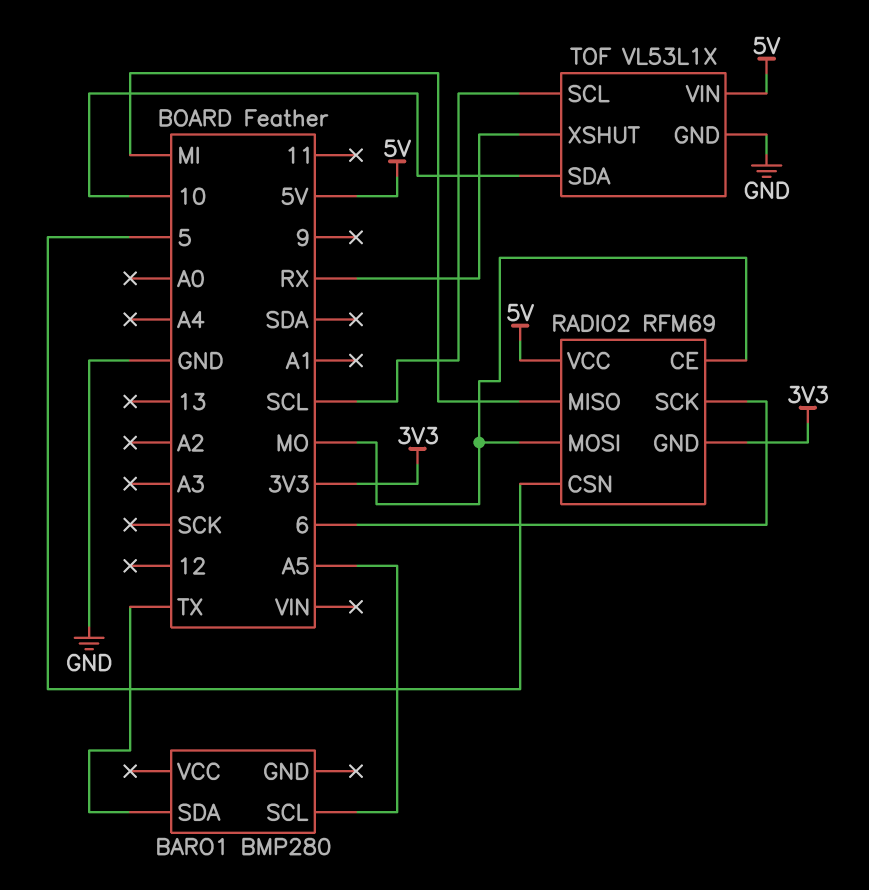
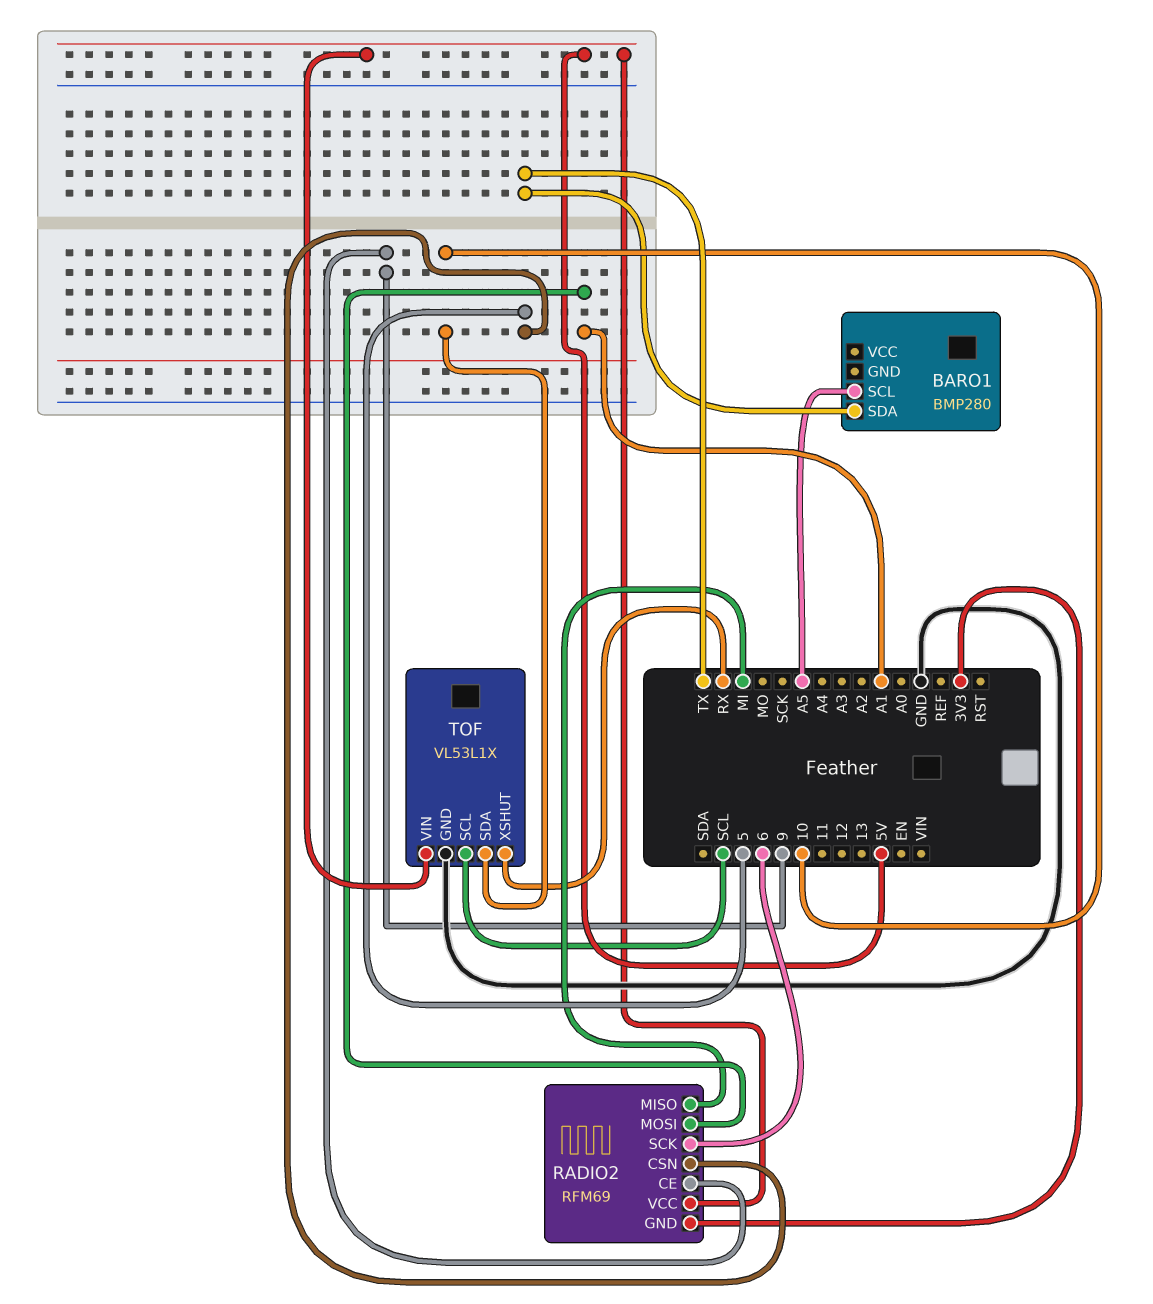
RADIO2 pin CE: MO -> 9
RADIO2 pin MOSI: MO -> A1

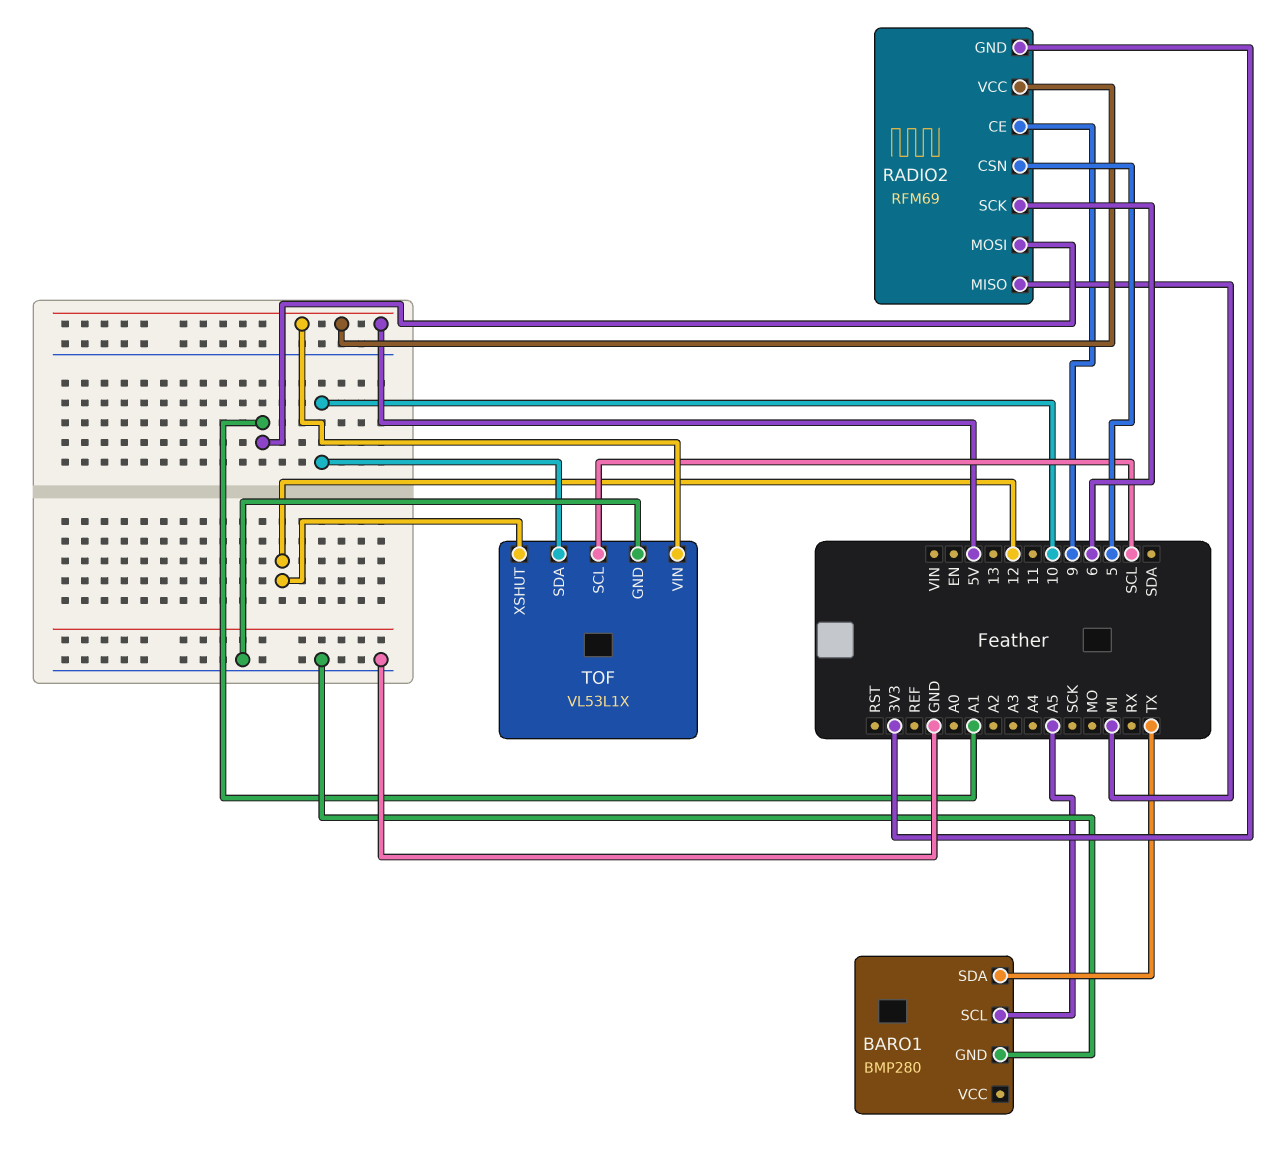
BARO1 pin GND: none -> GND
TOF pin XSHUT: RX -> 12

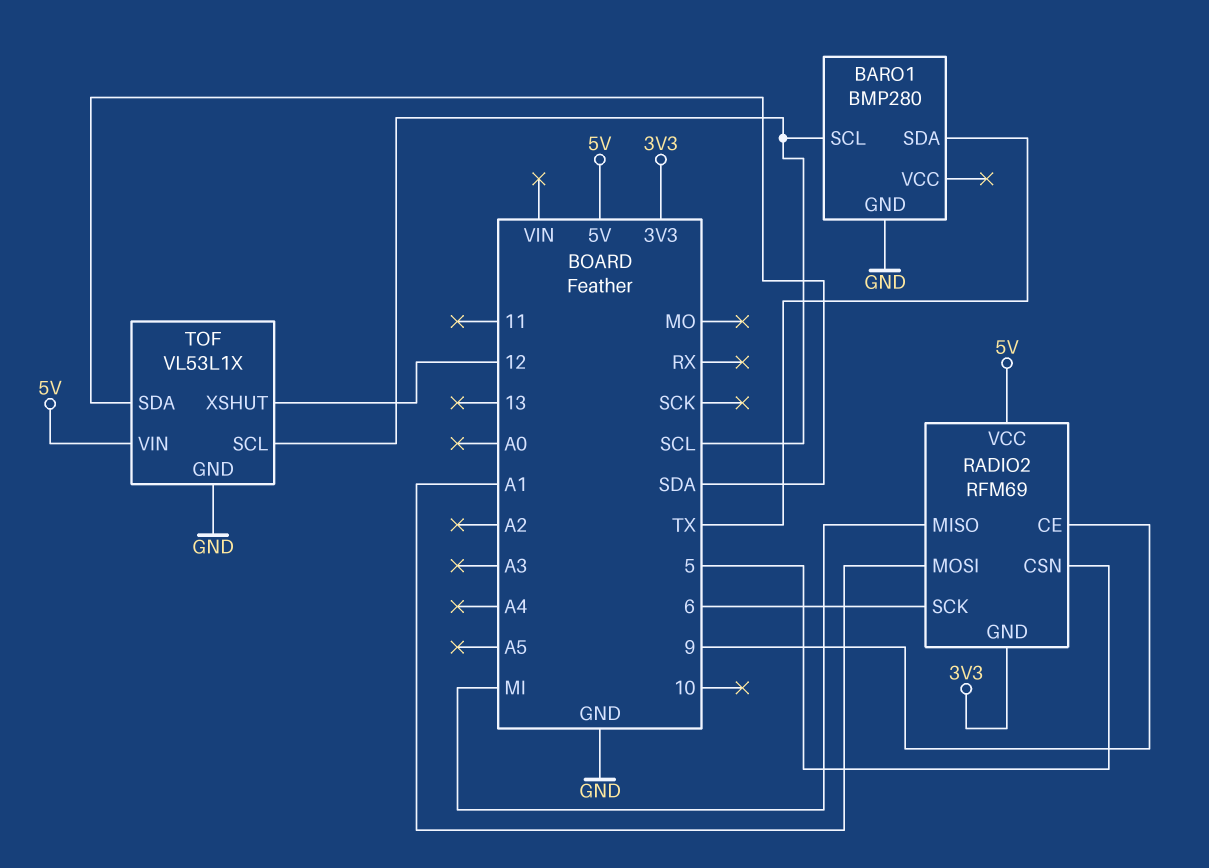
BARO1 pin SCL: A5 -> SCL
TOF pin SDA: 10 -> SDA

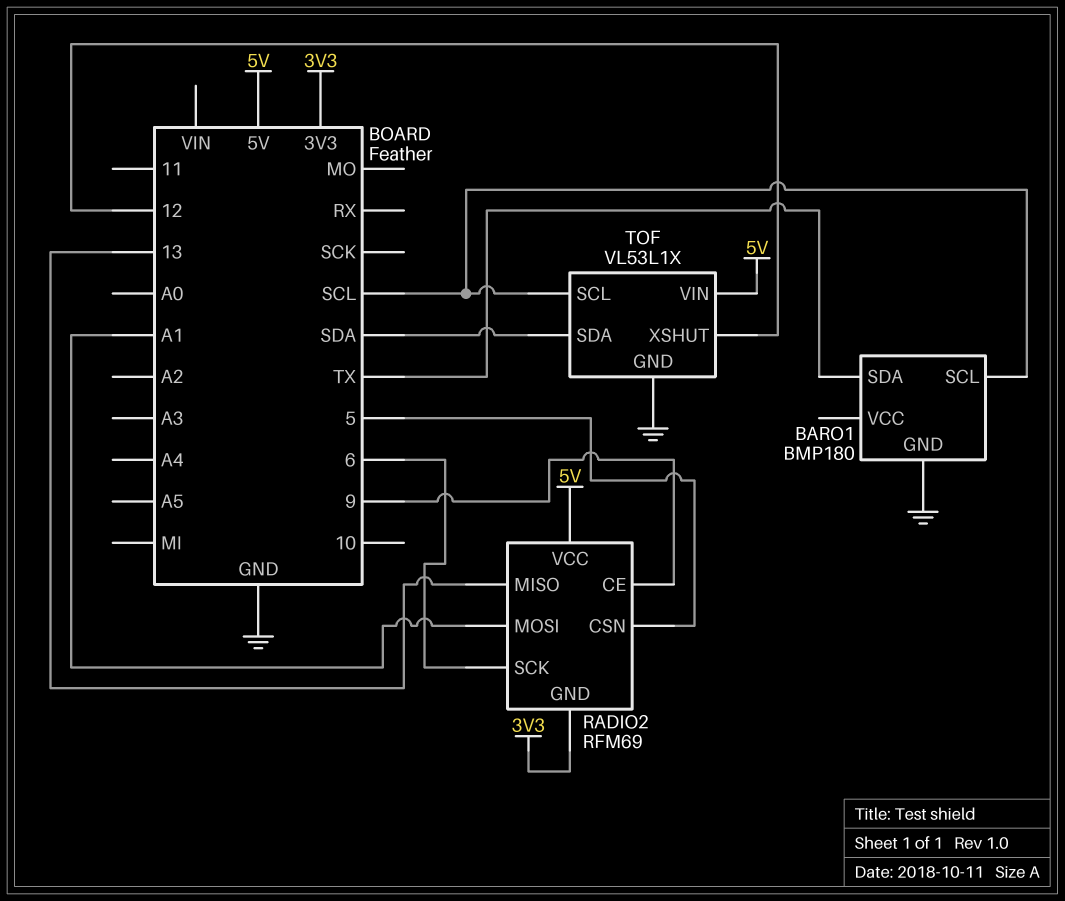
BARO1: BMP280 -> BMP180
RADIO2 pin MISO: MI -> 13

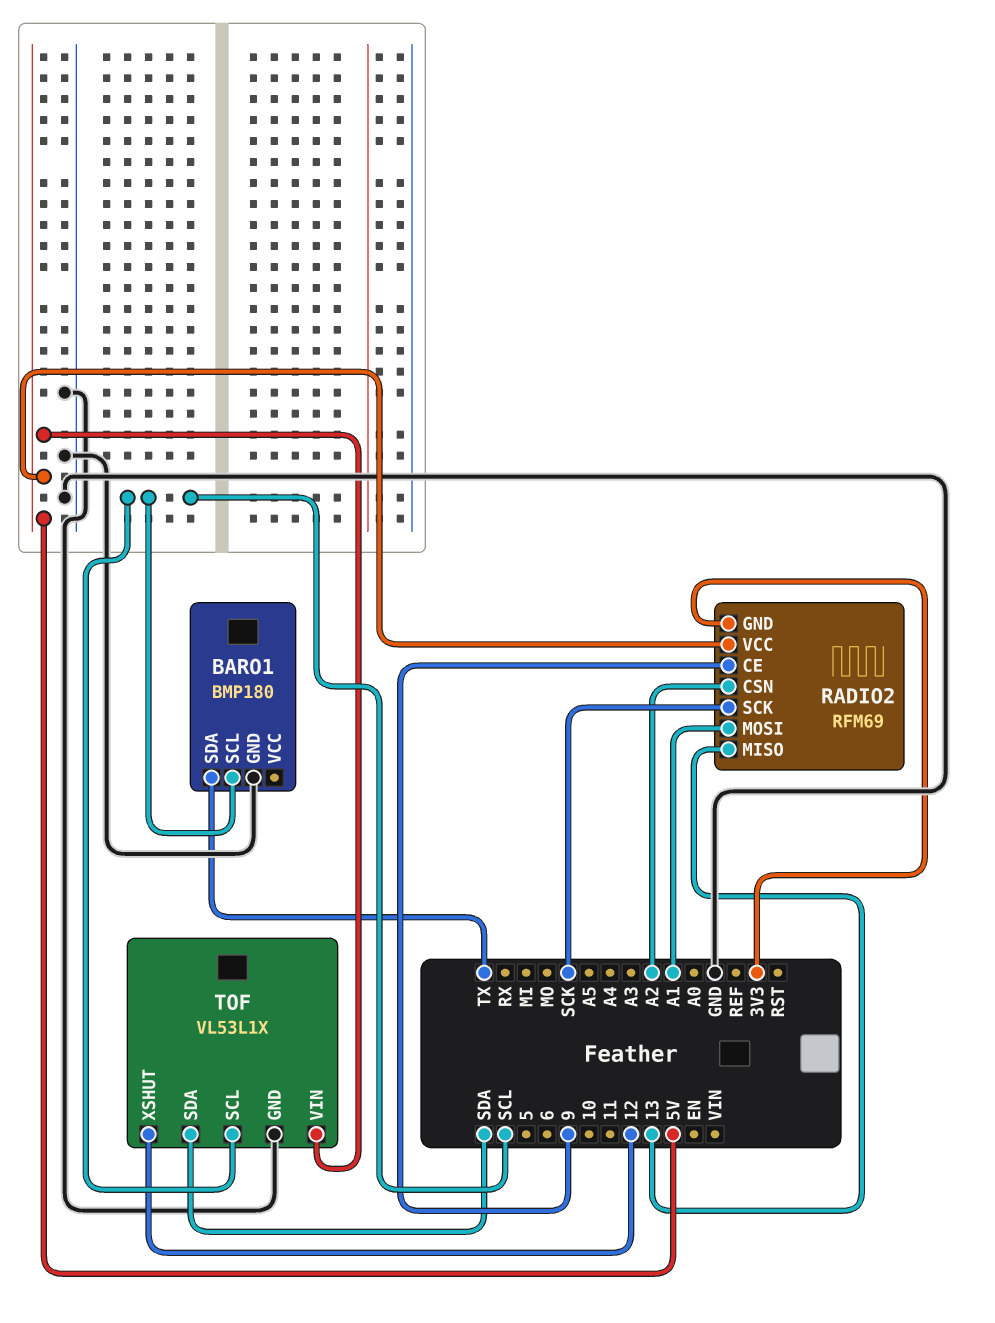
RADIO2 pin CSN: 5 -> A2
RADIO2 pin SCK: 6 -> SCK

